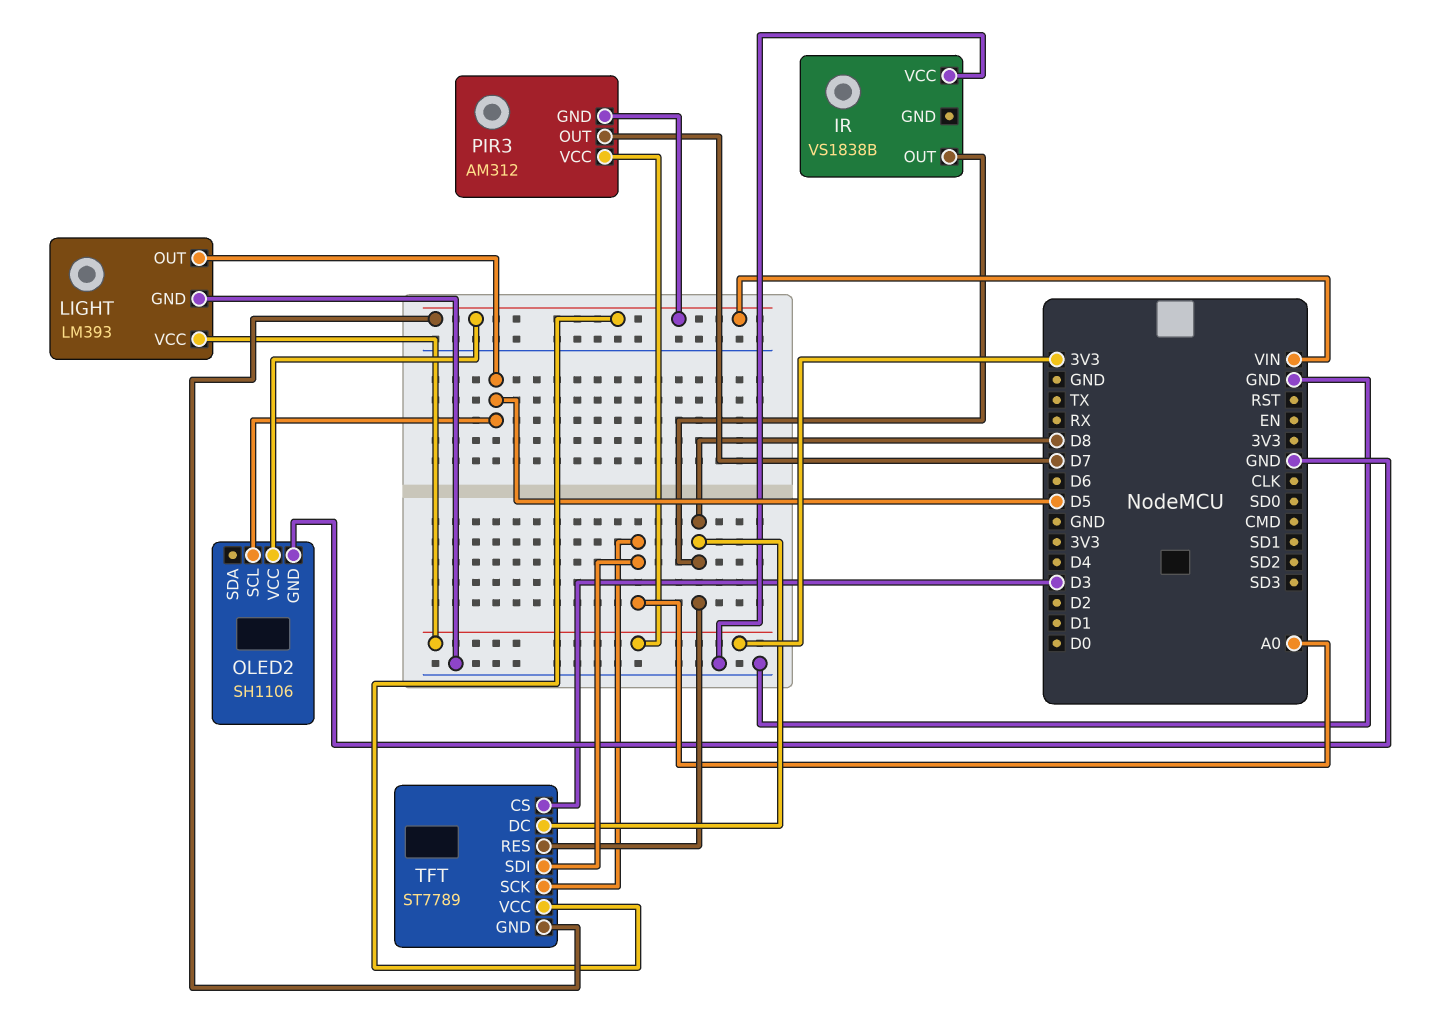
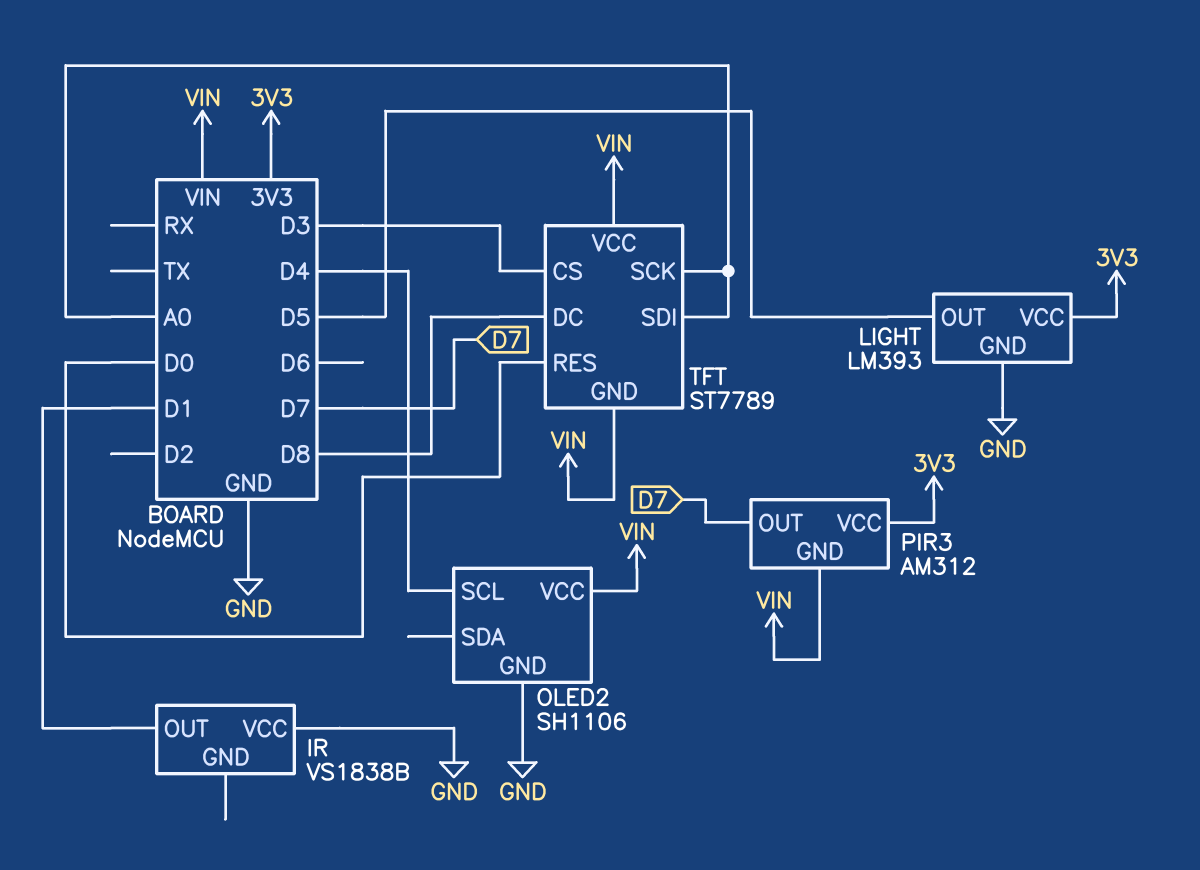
IR pin OUT: D8 -> D1
OLED2 pin SCL: D5 -> D4
TFT pin RES: D8 -> D0

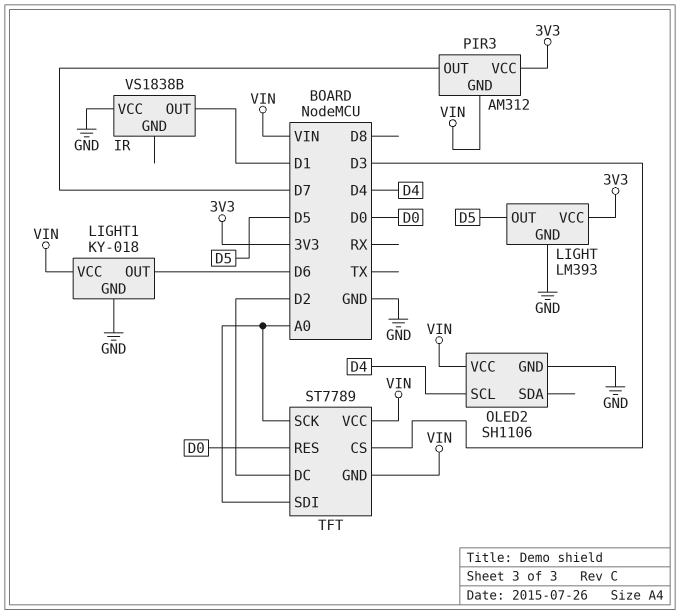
LIGHT1: none -> KY-018
LIGHT1 pin GND: none -> GND
LIGHT1 pin OUT: none -> D6
LIGHT1 pin VCC: none -> VIN
TFT pin DC: D8 -> D2

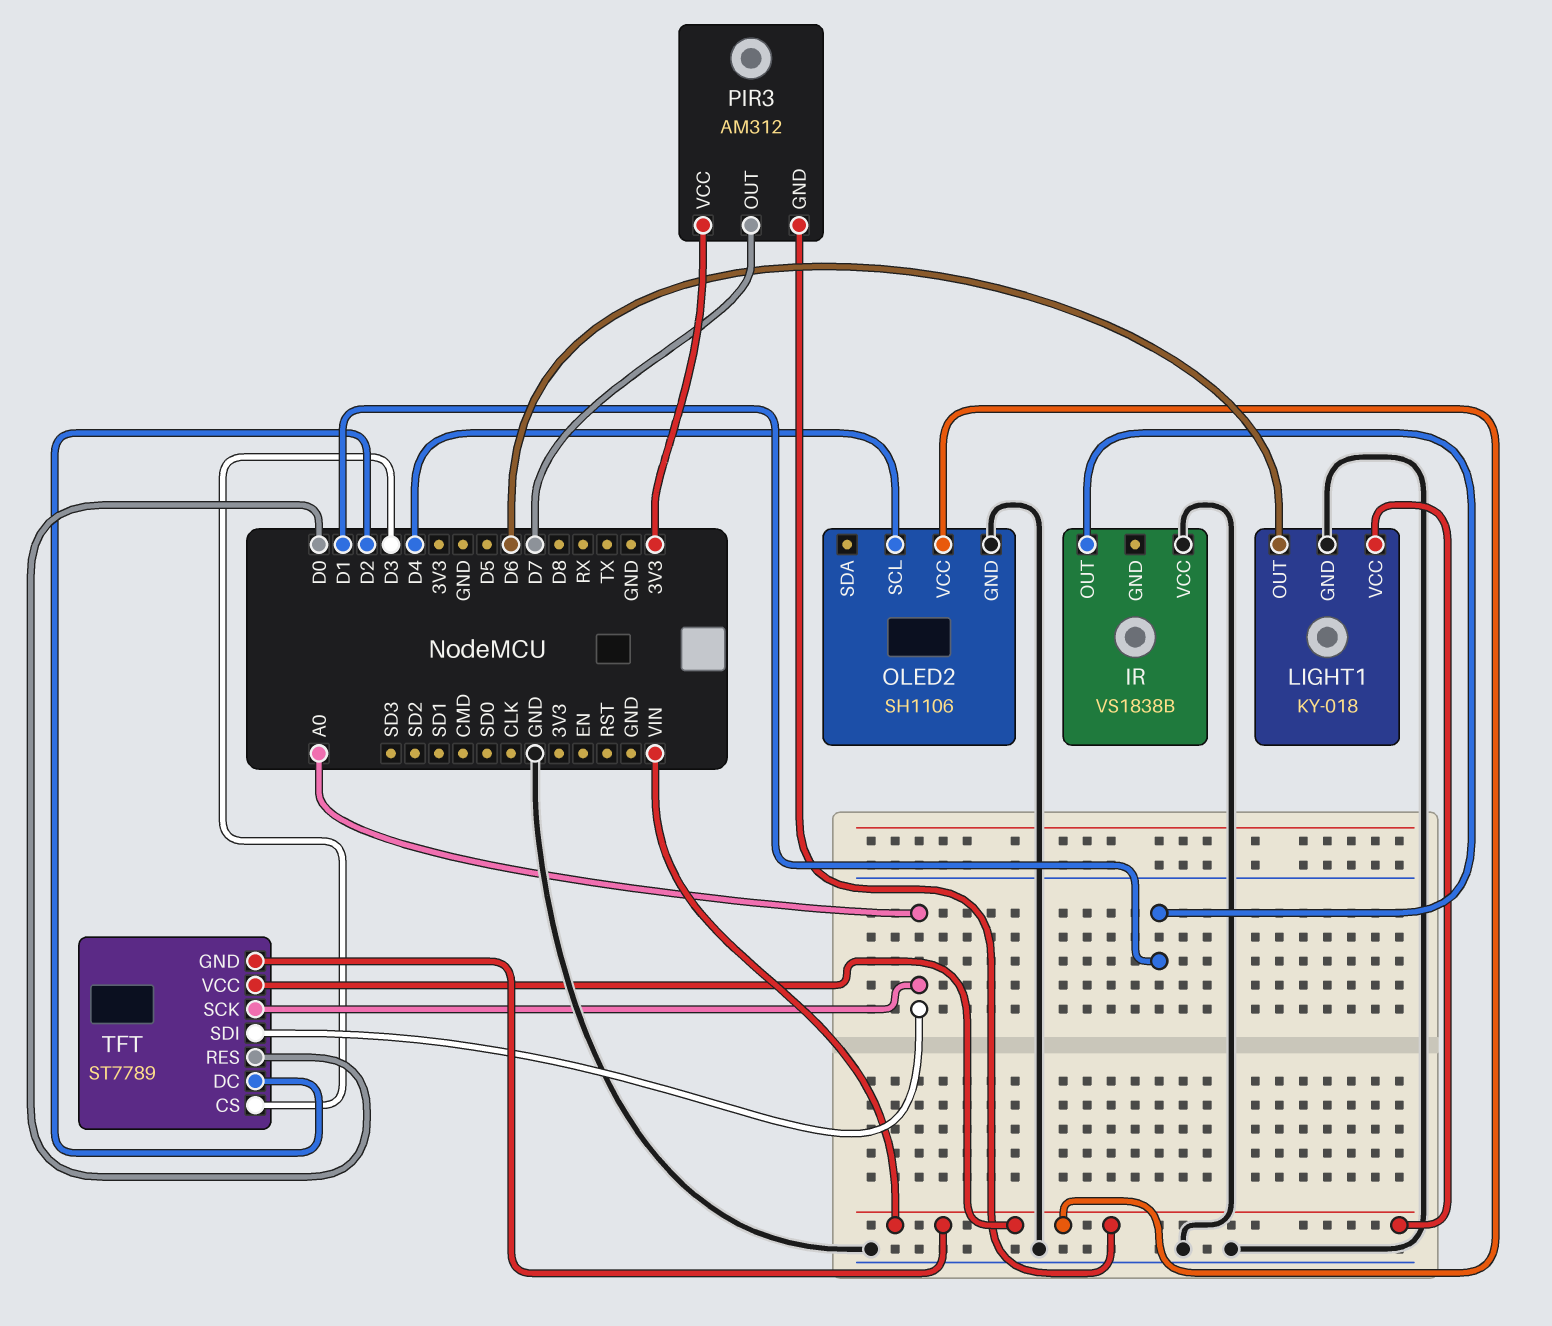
LIGHT: LM393 -> none
LIGHT pin GND: GND -> none
LIGHT pin OUT: D5 -> none
LIGHT pin VCC: 3V3 -> none

